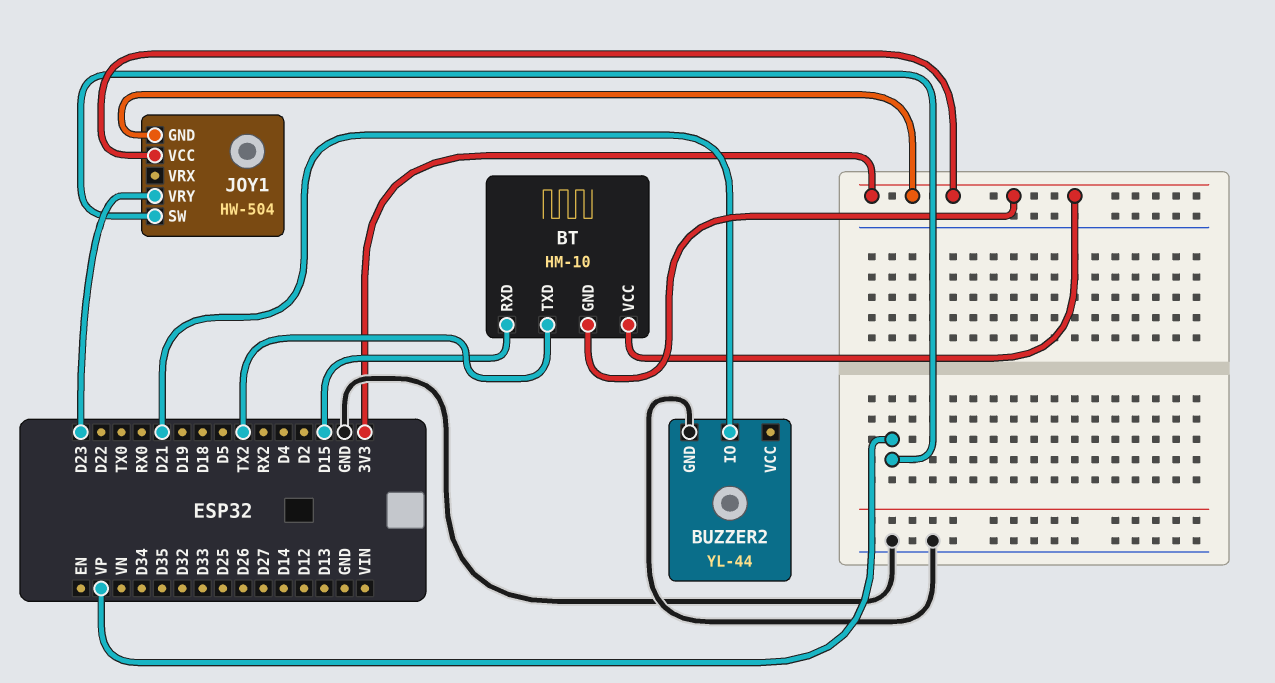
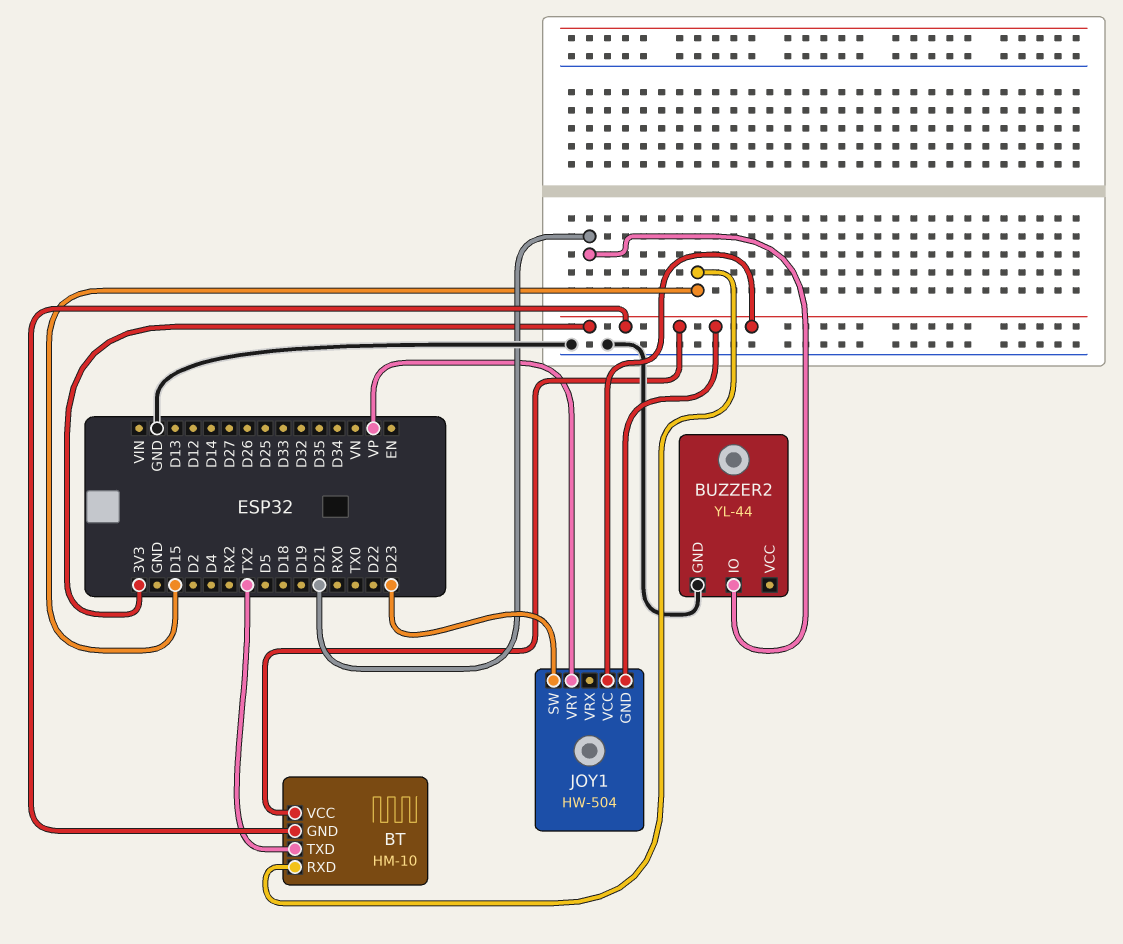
JOY1 pin SW: VP -> D23
JOY1 pin VRY: D23 -> VP

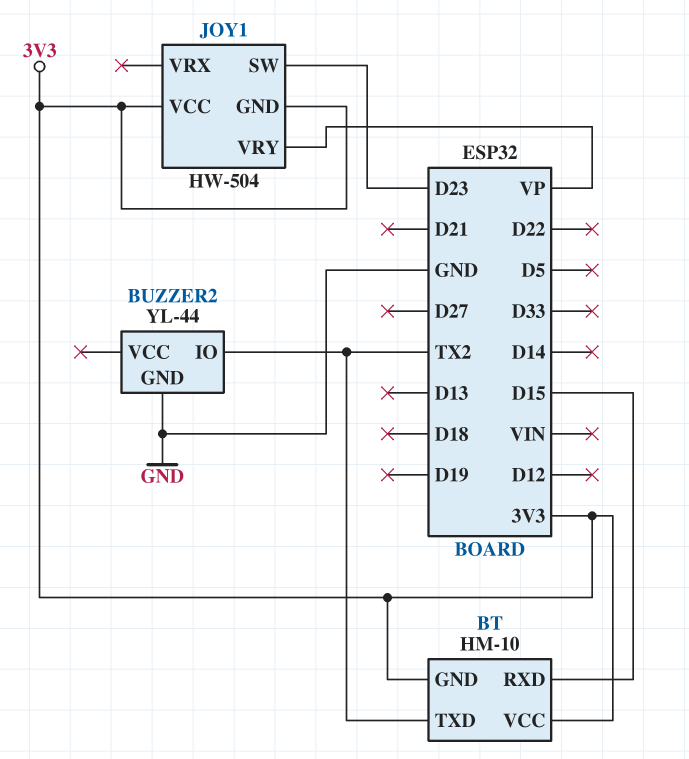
BUZZER2 pin IO: D21 -> TX2

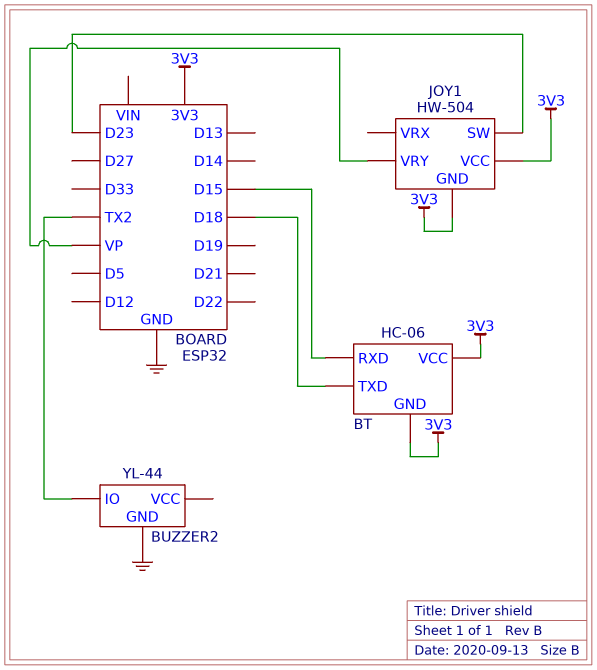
BT: HM-10 -> HC-06
BT pin TXD: TX2 -> D18

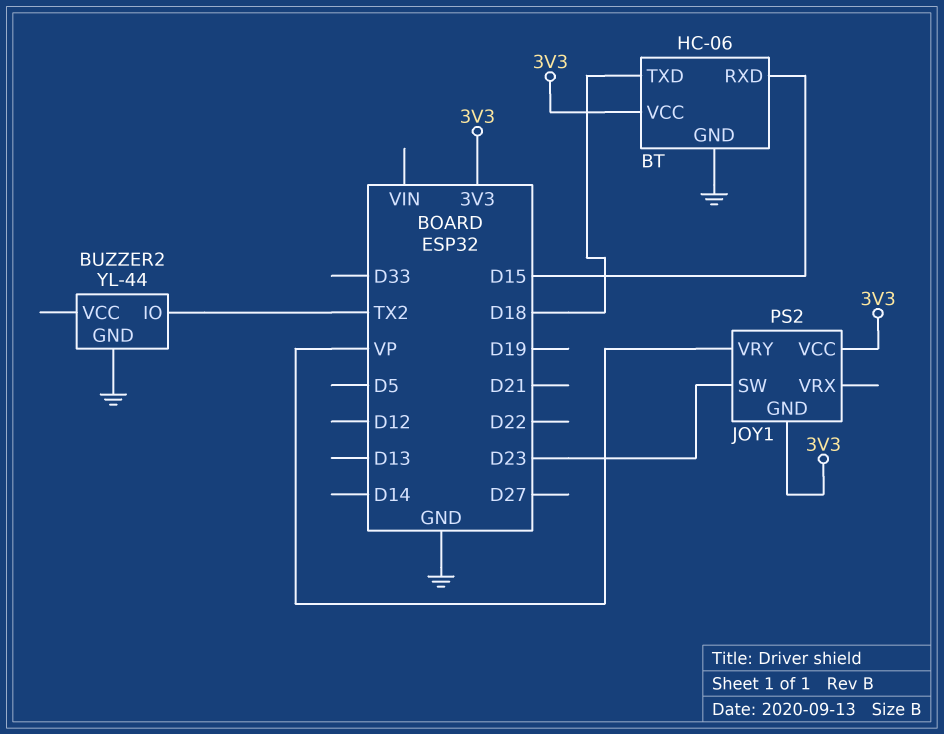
BT pin GND: 3V3 -> GND
JOY1: HW-504 -> PS2

